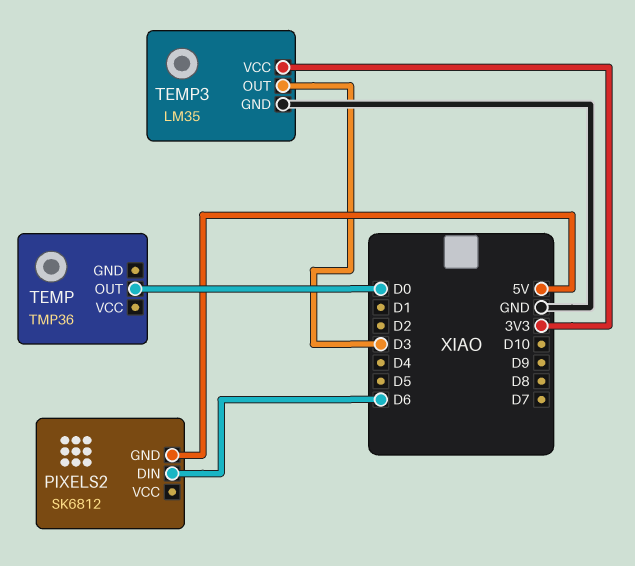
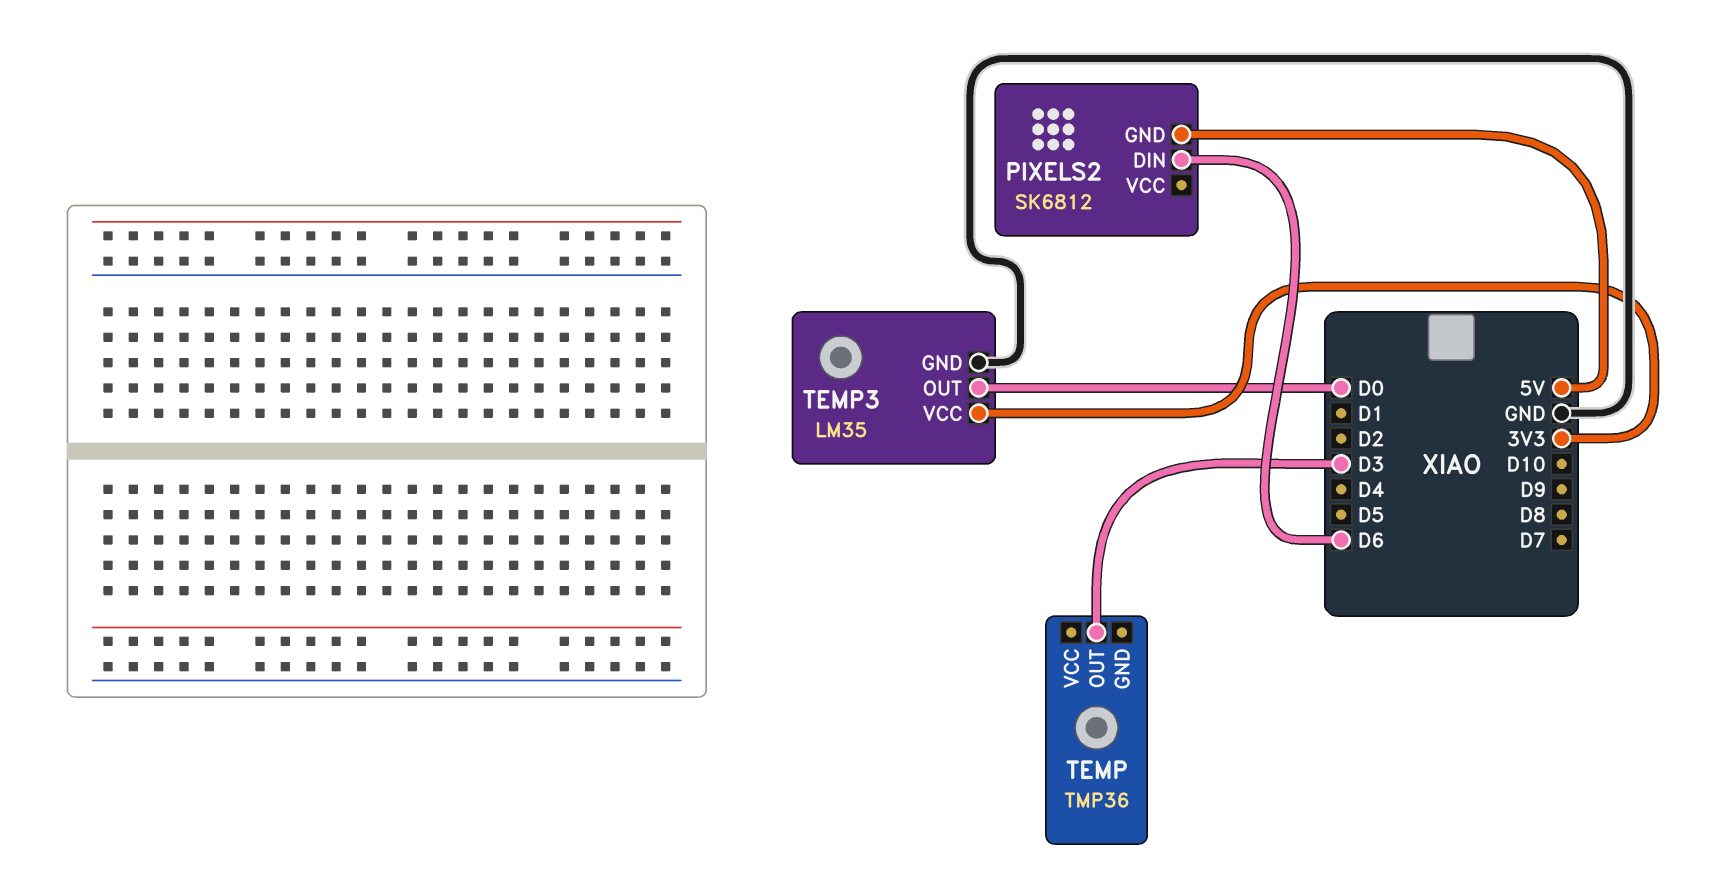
TEMP pin OUT: D0 -> D3
TEMP3 pin OUT: D3 -> D0

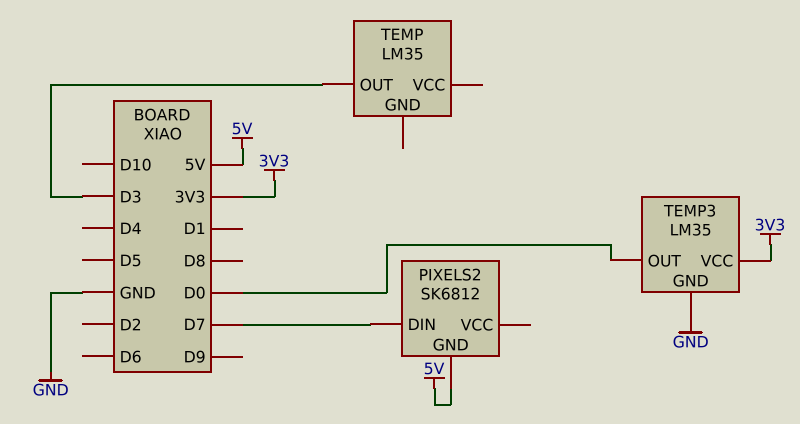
PIXELS2 pin DIN: D6 -> D7
TEMP: TMP36 -> LM35

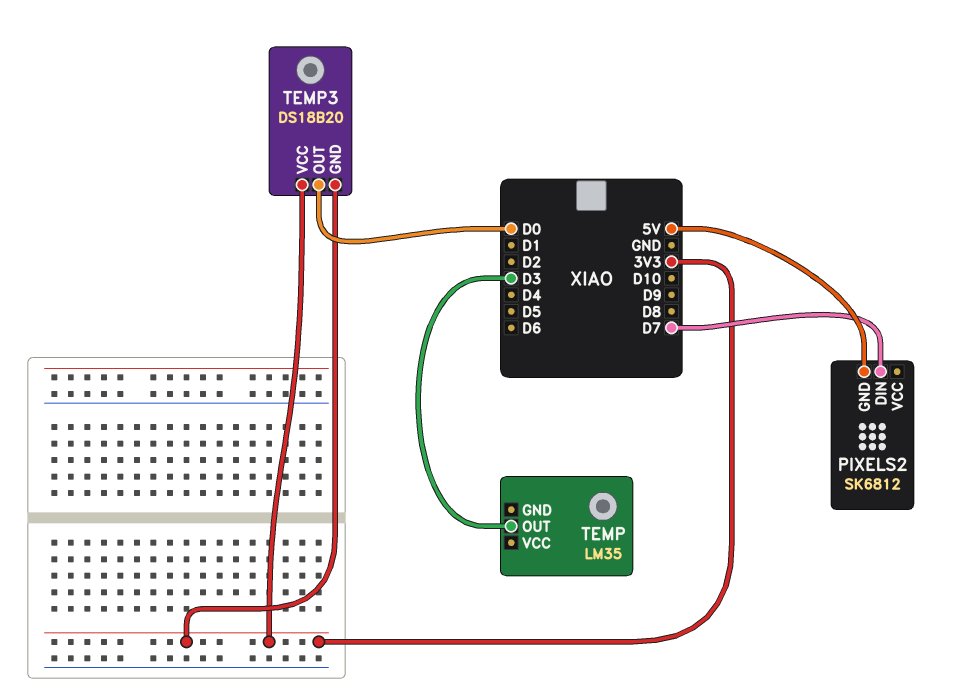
TEMP3: LM35 -> DS18B20
TEMP3 pin GND: GND -> 3V3

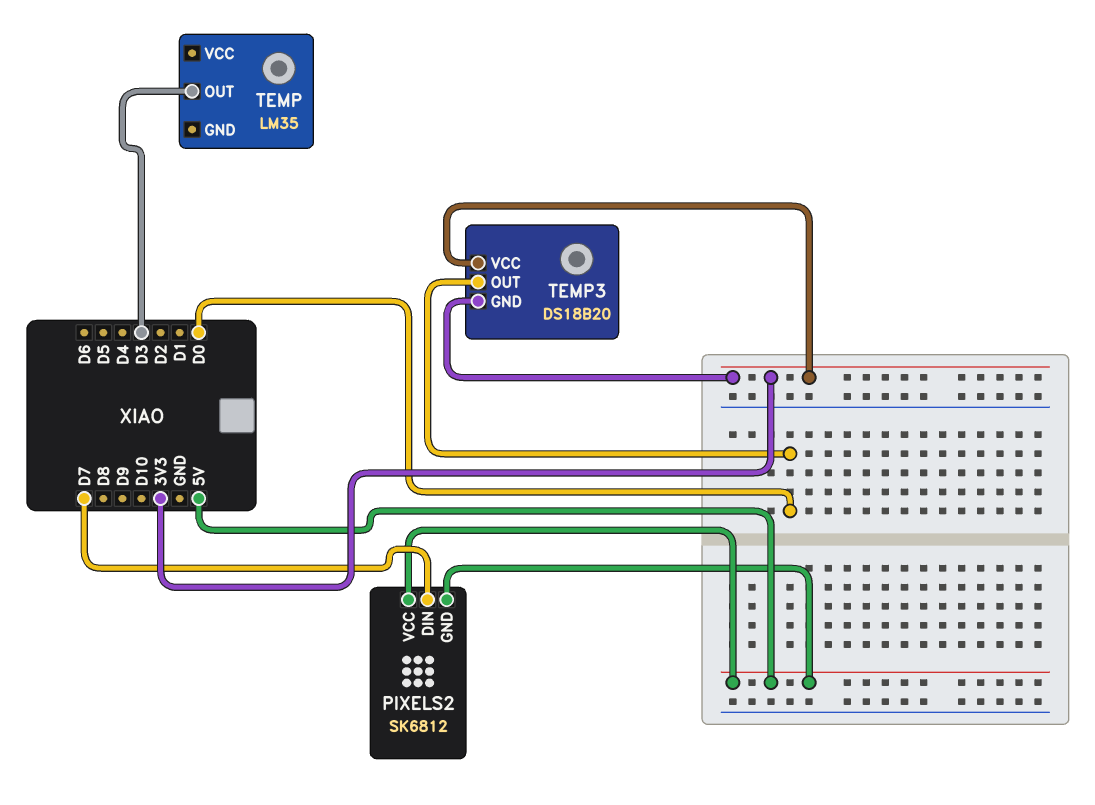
PIXELS2 pin VCC: none -> 5V

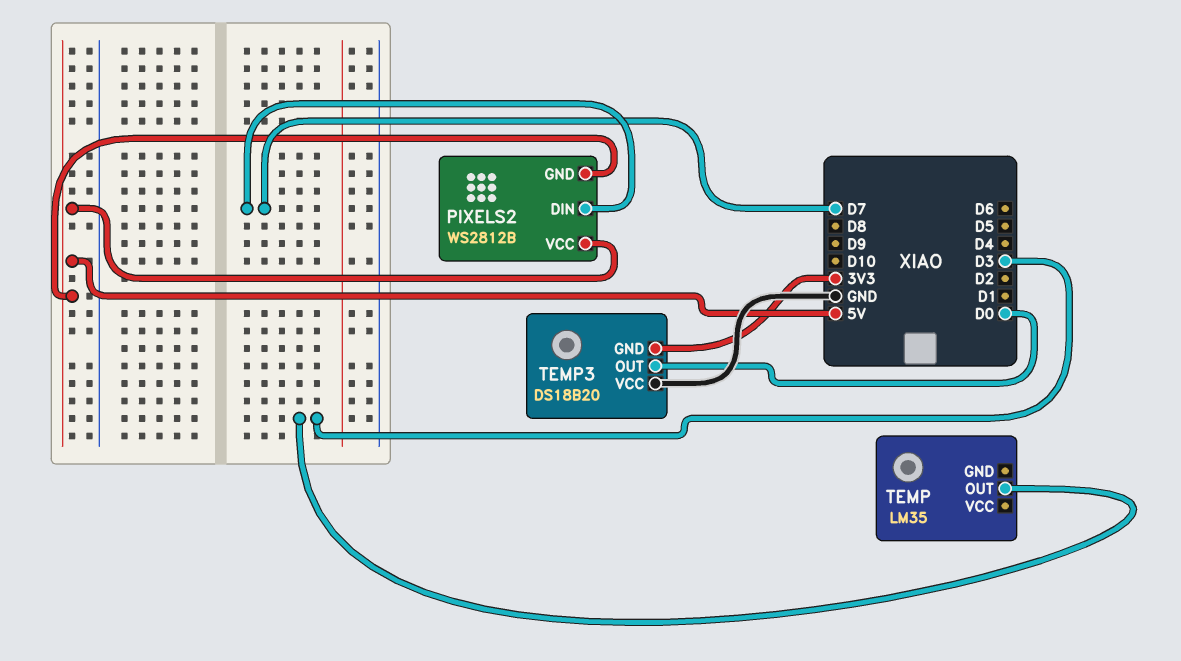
PIXELS2: SK6812 -> WS2812B
TEMP3 pin VCC: 3V3 -> GND

